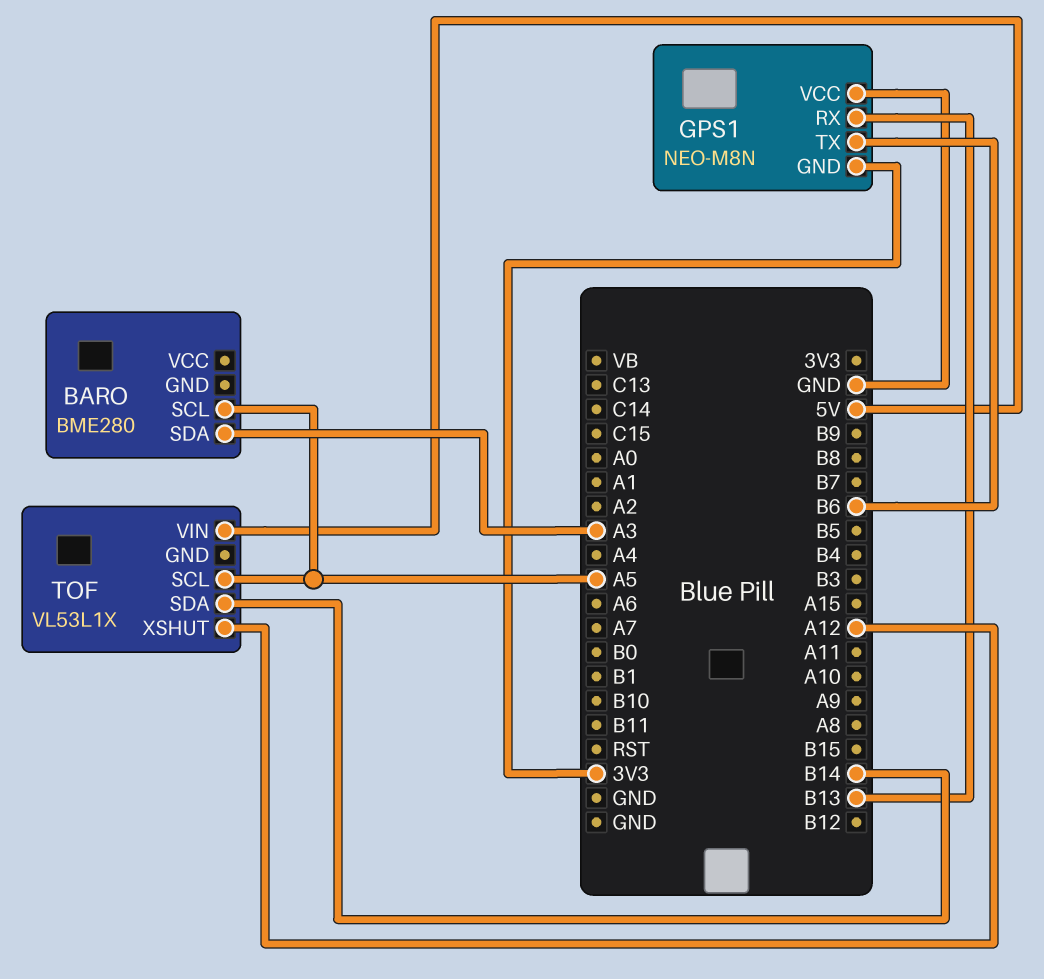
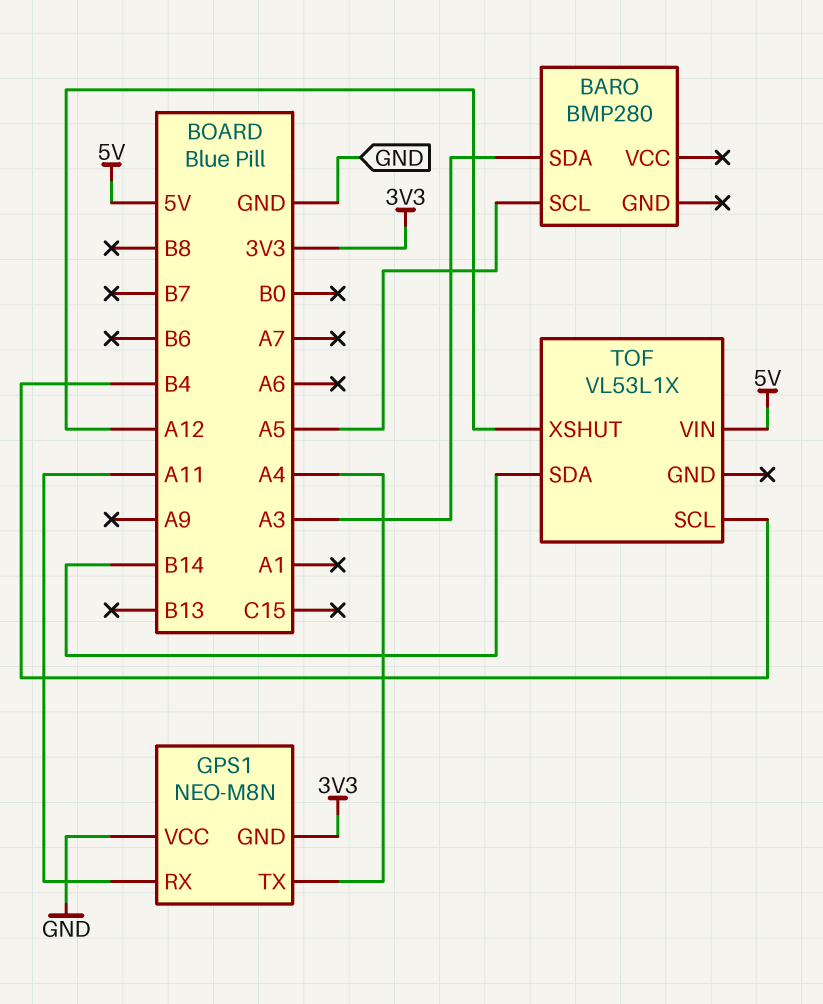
BARO: BME280 -> BMP280
GPS1 pin RX: B13 -> A11
GPS1 pin TX: B6 -> A4
TOF pin SCL: A5 -> B4

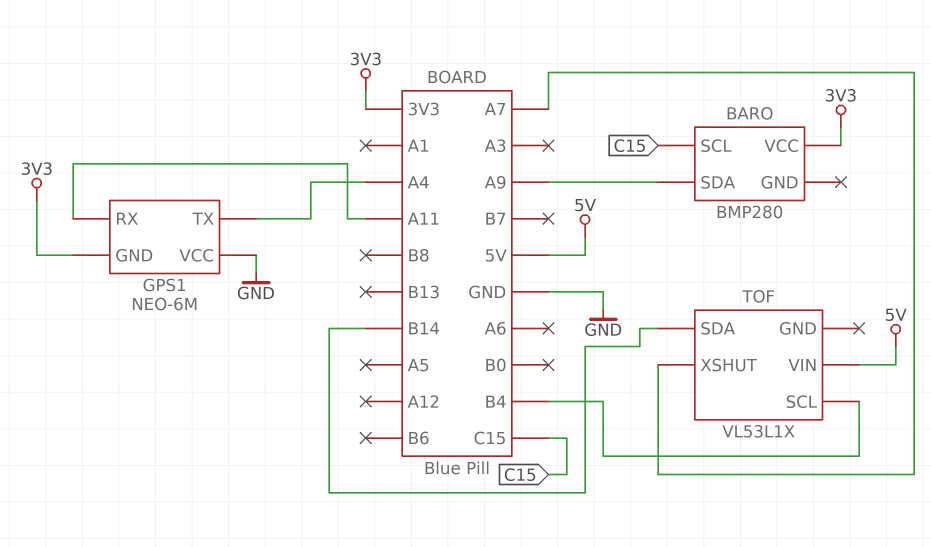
BARO pin SCL: A5 -> C15
BARO pin SDA: A3 -> A9
BARO pin VCC: none -> 3V3
GPS1: NEO-M8N -> NEO-6M
TOF pin XSHUT: A12 -> A7

